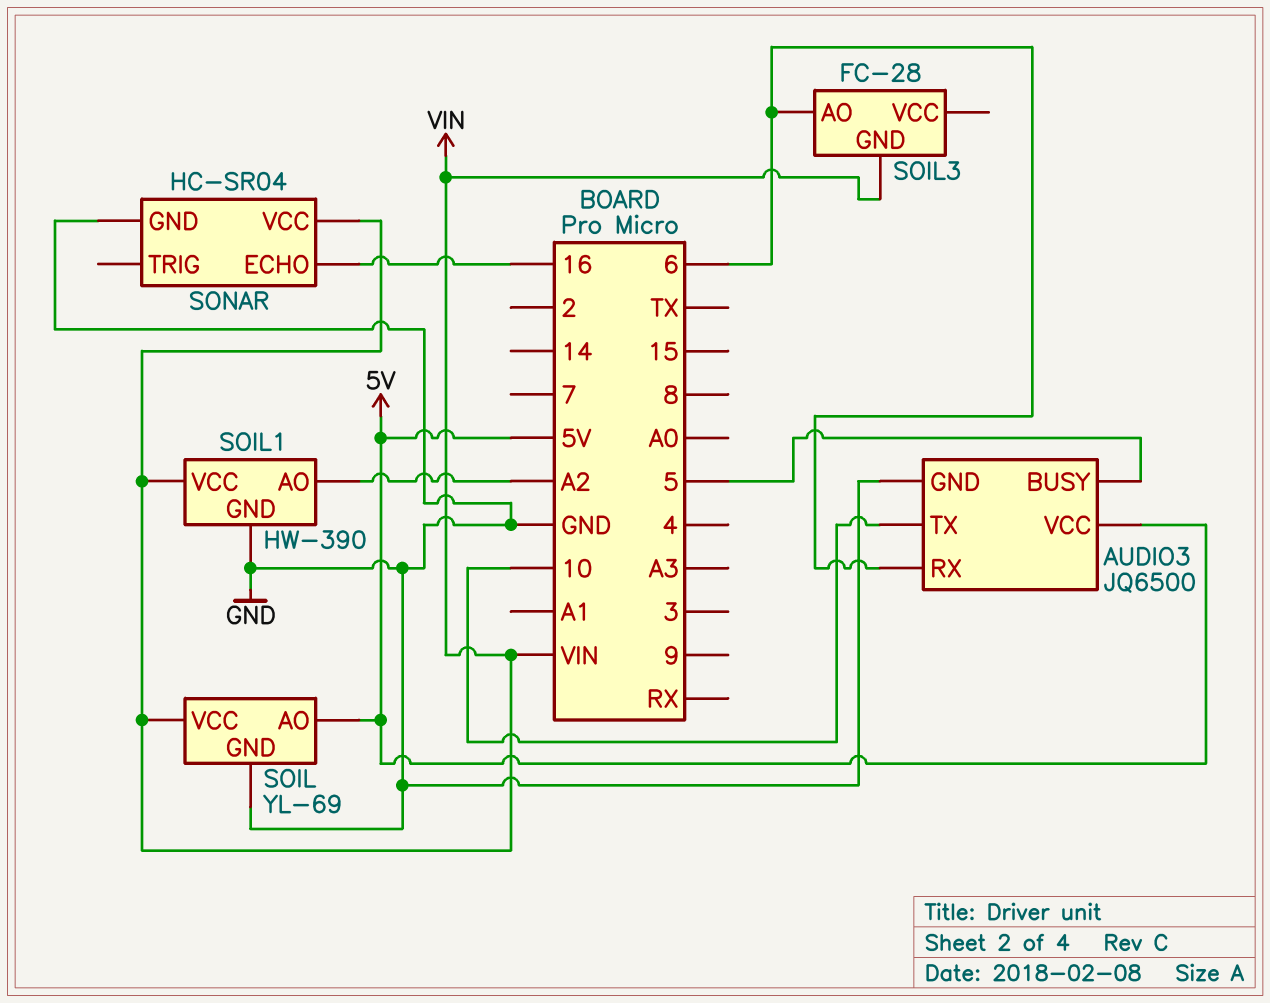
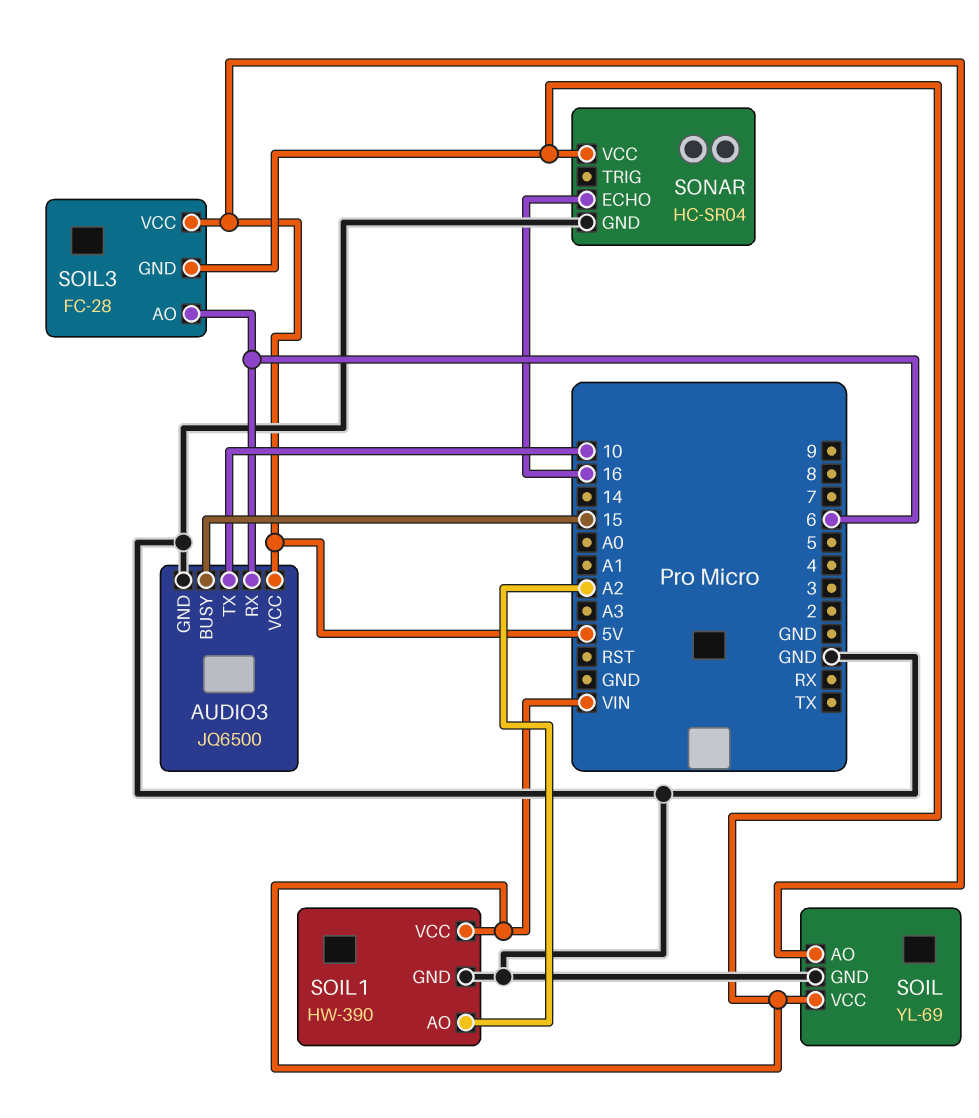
AUDIO3 pin BUSY: 5 -> 15
SOIL3 pin VCC: none -> 5V

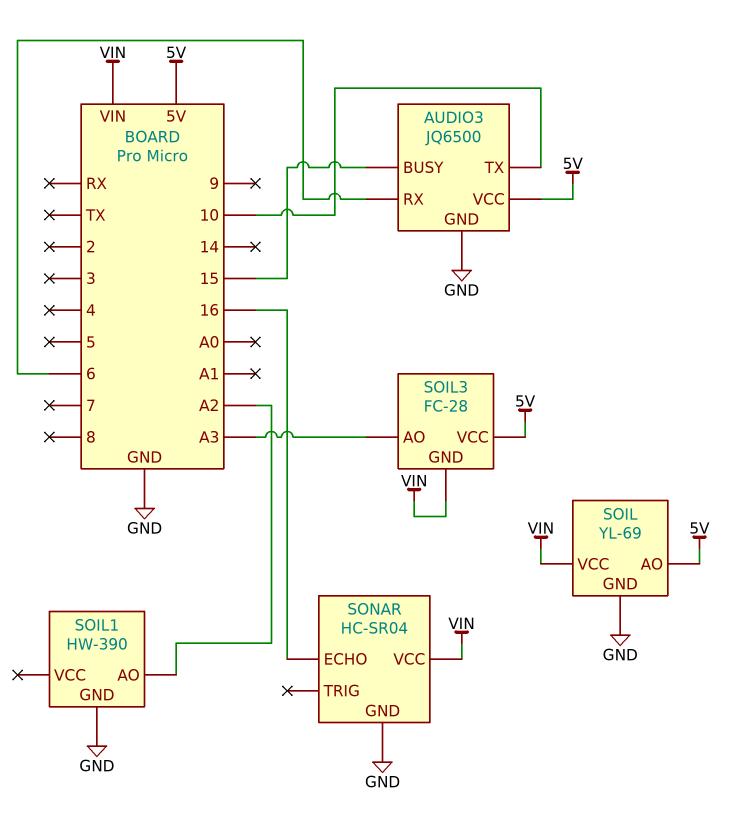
SOIL1 pin VCC: VIN -> none
SOIL3 pin AO: 6 -> A3

